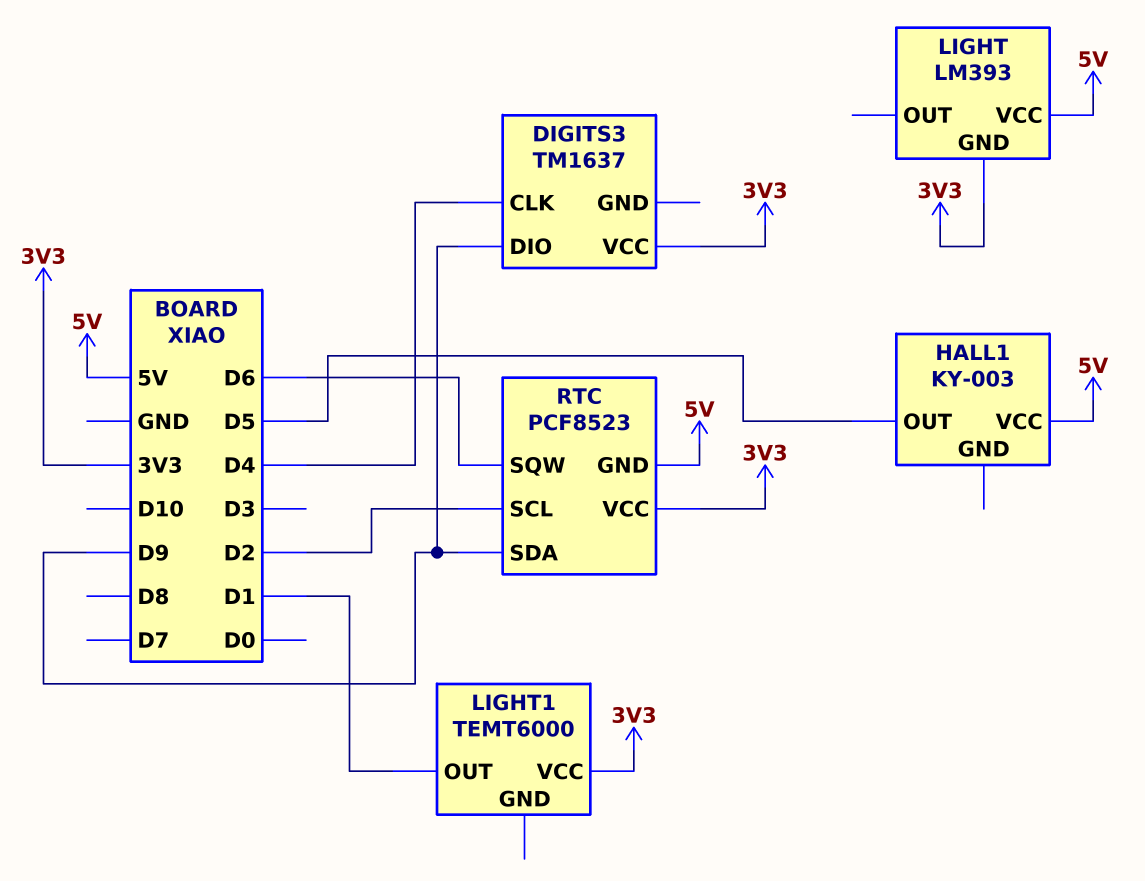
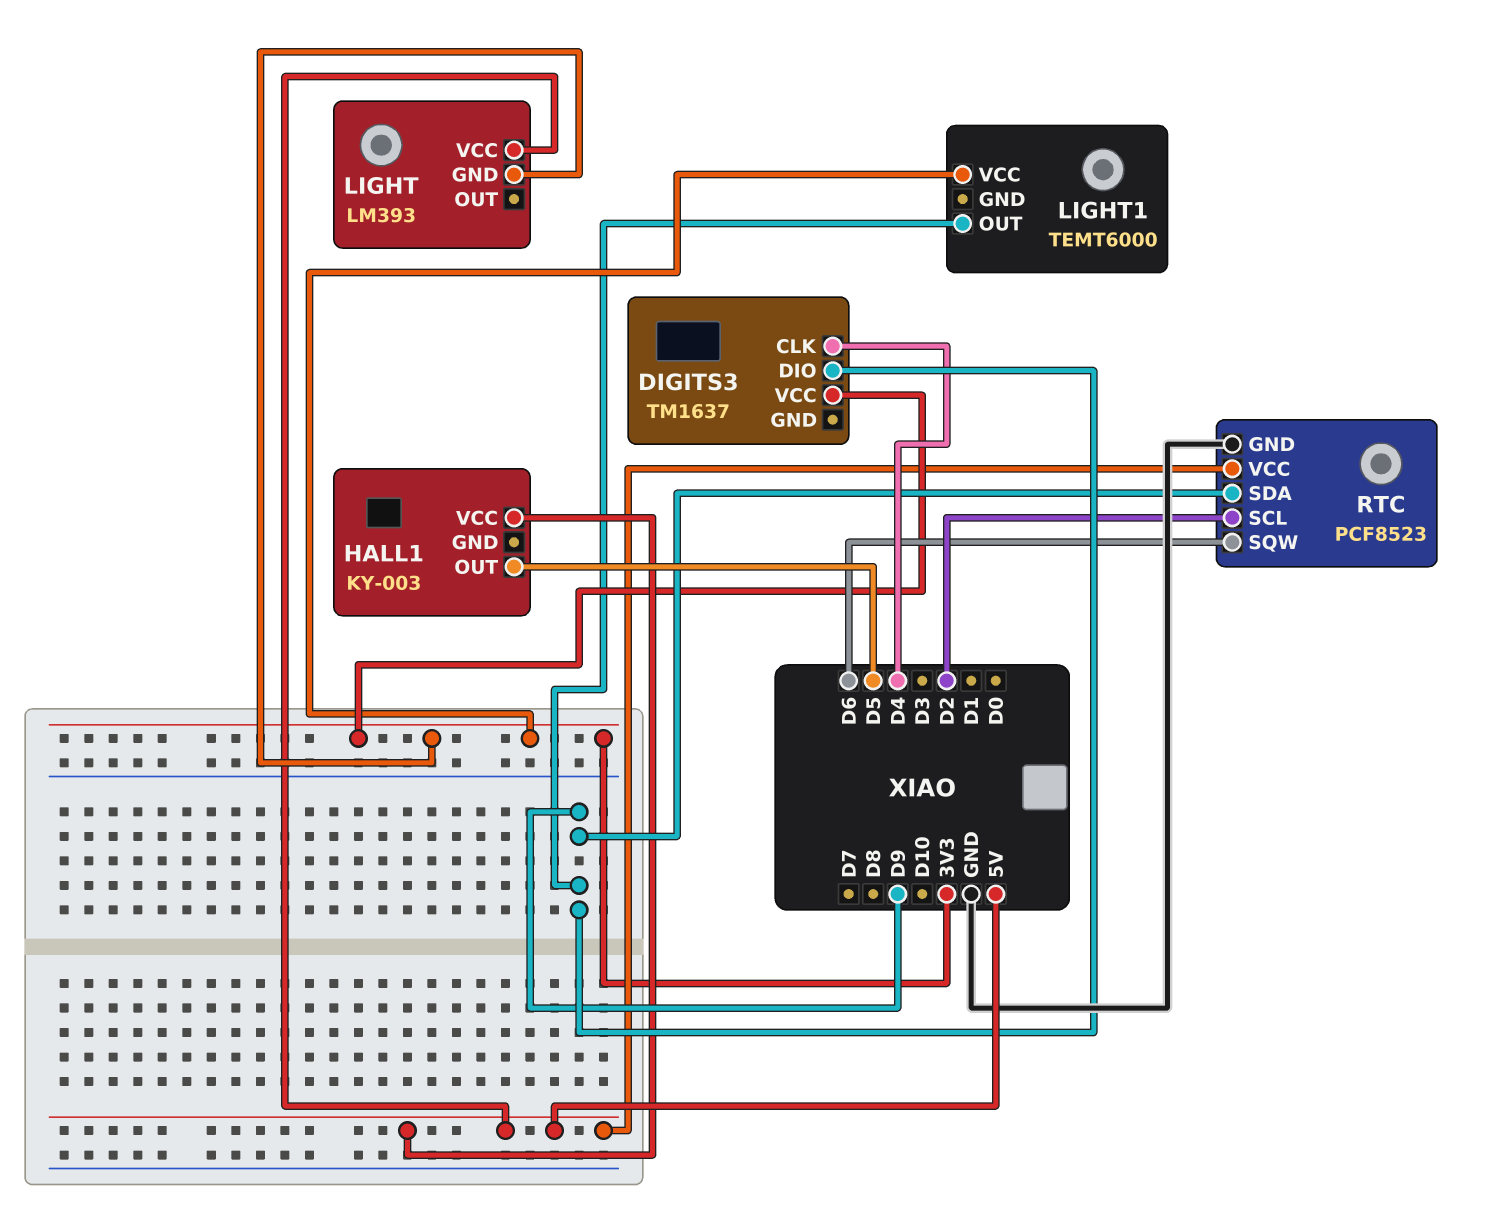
LIGHT1 pin OUT: D1 -> D9
RTC pin GND: 5V -> GND
RTC pin VCC: 3V3 -> 5V

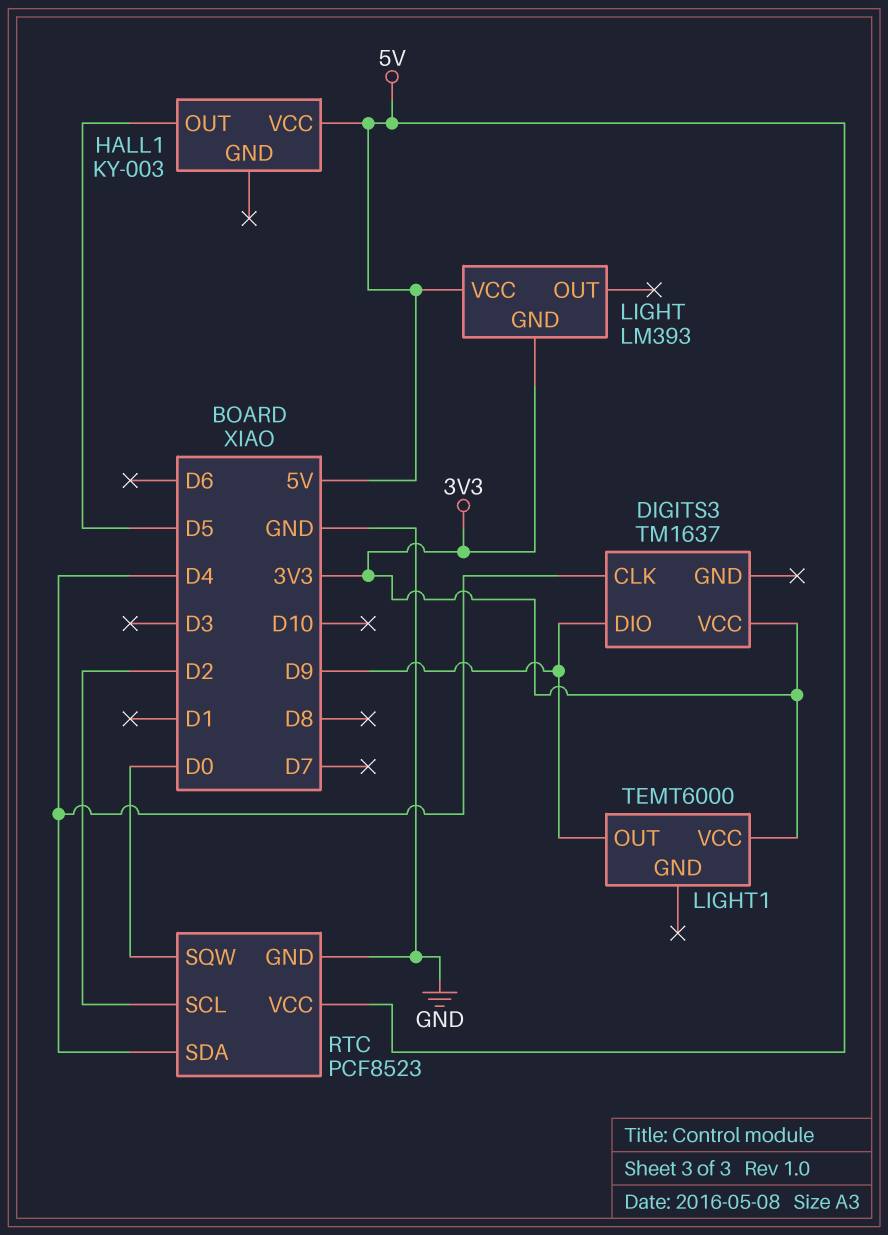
RTC pin SDA: D9 -> D4
RTC pin SQW: D6 -> D0

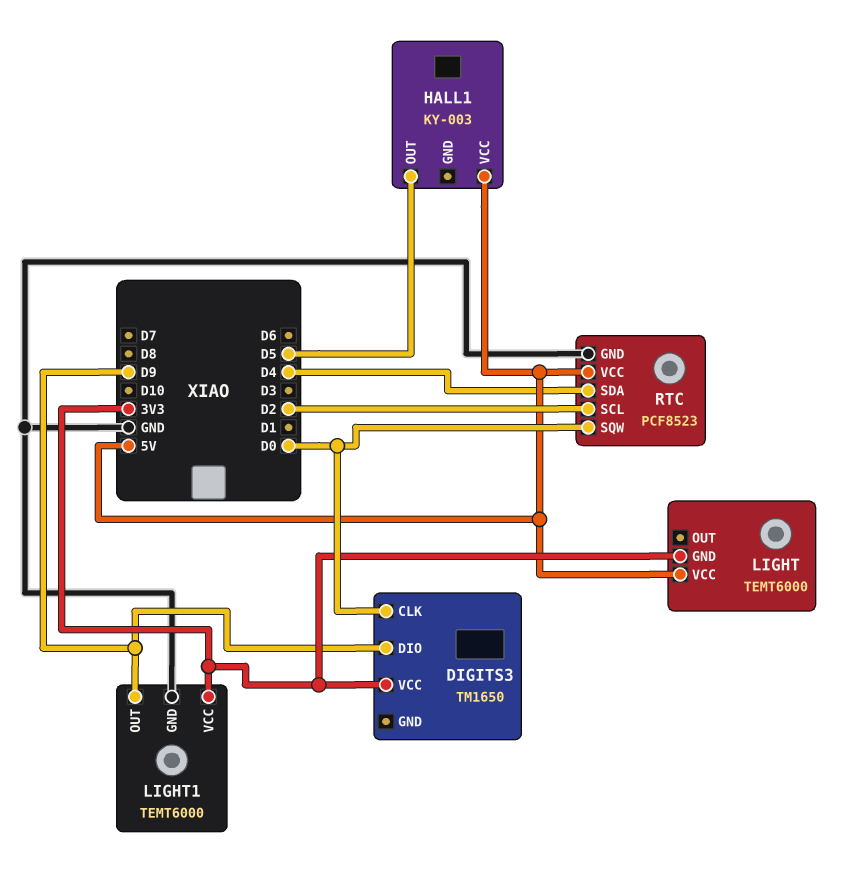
DIGITS3: TM1637 -> TM1650
DIGITS3 pin CLK: D4 -> D0
LIGHT: LM393 -> TEMT6000
LIGHT1 pin GND: none -> GND

